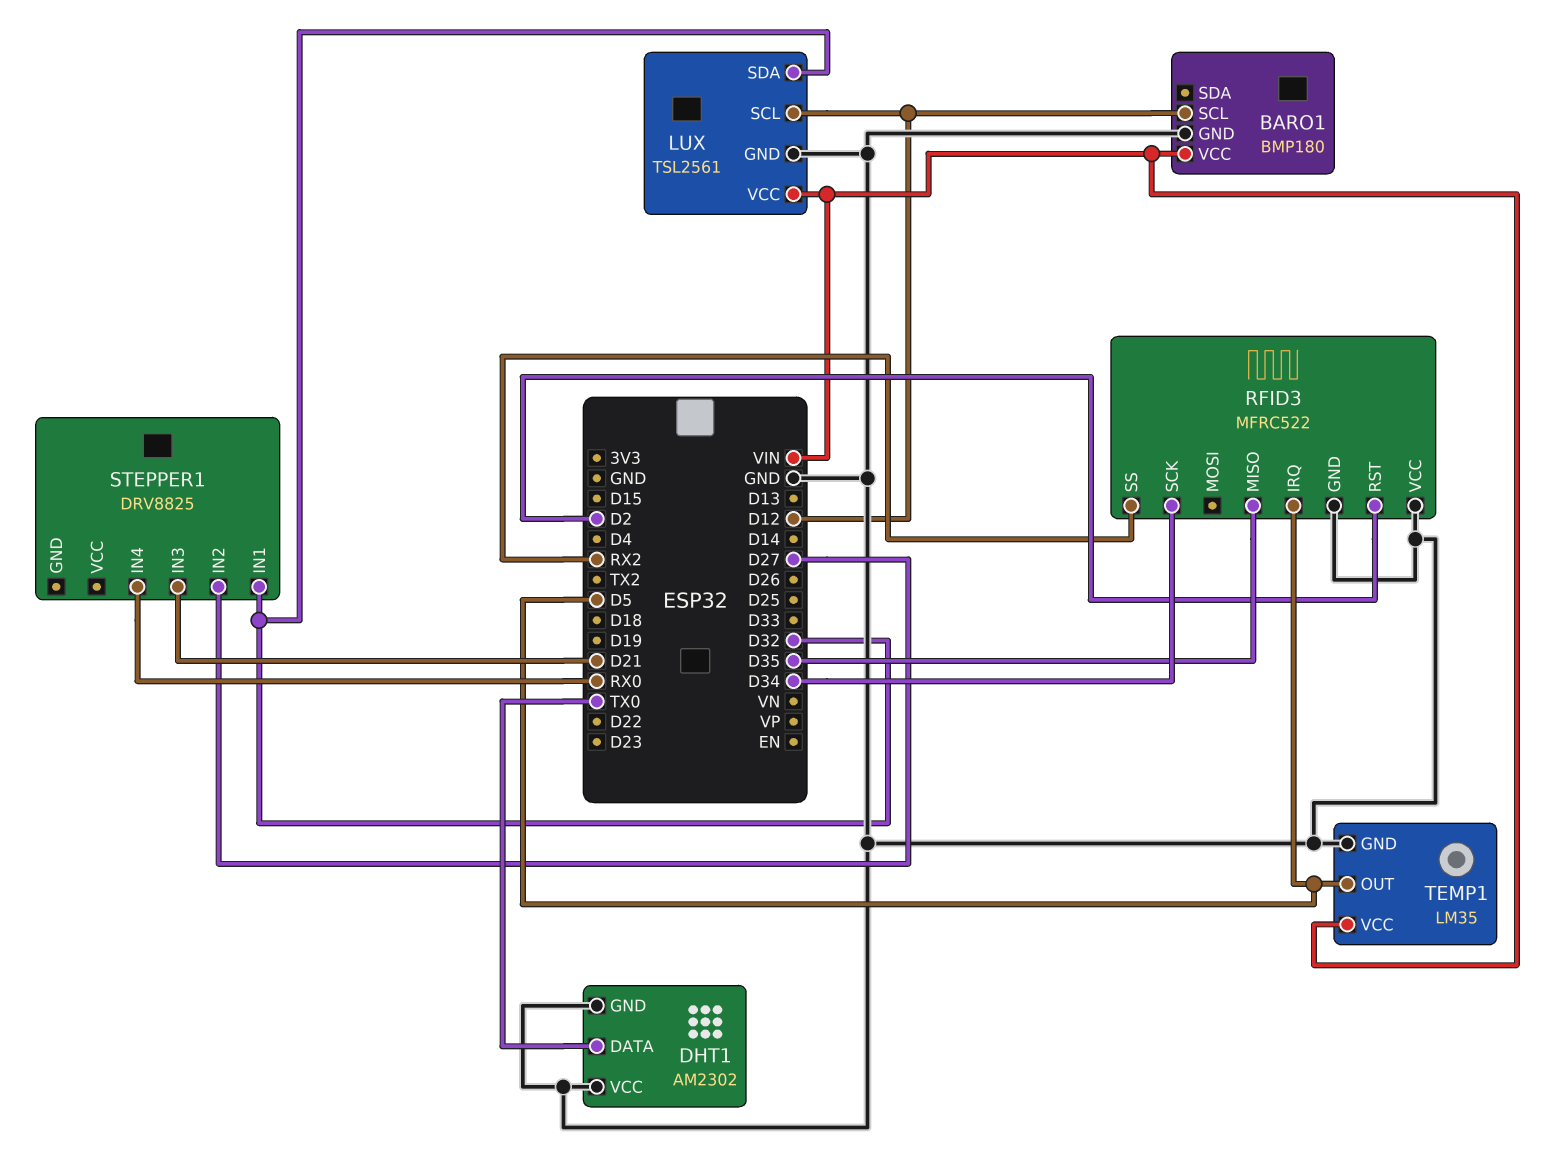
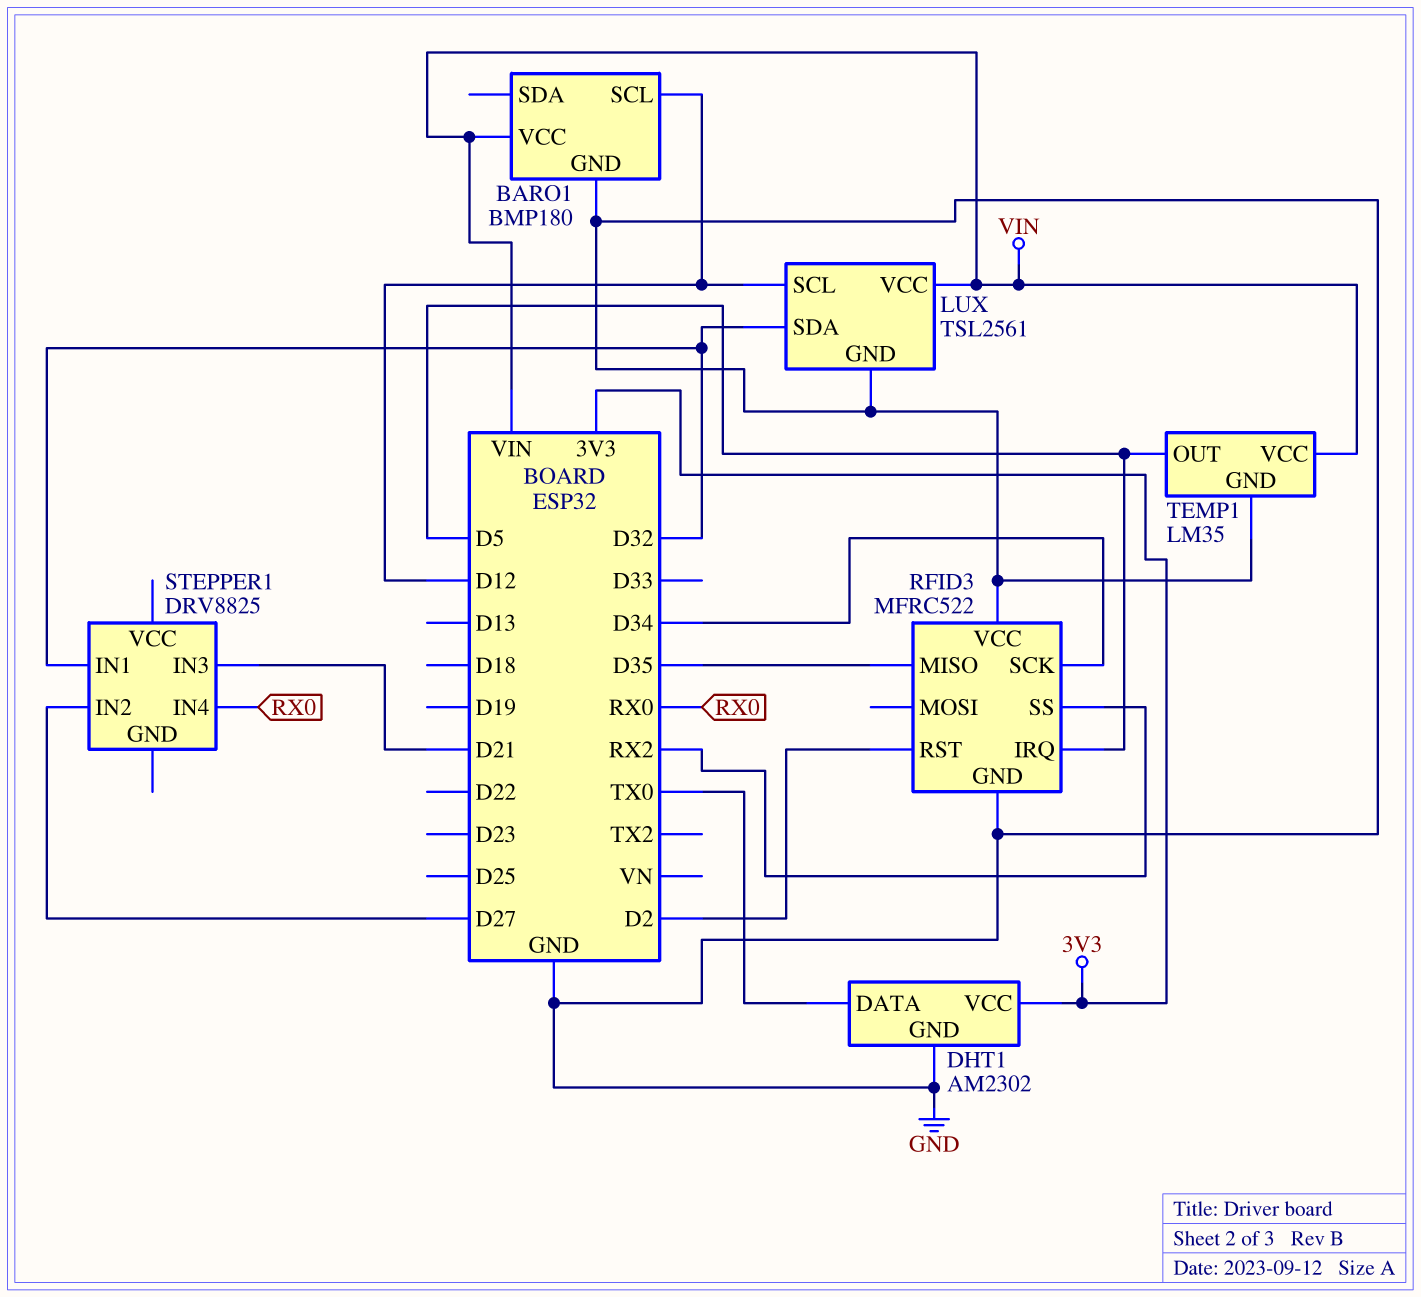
DHT1 pin VCC: GND -> 3V3

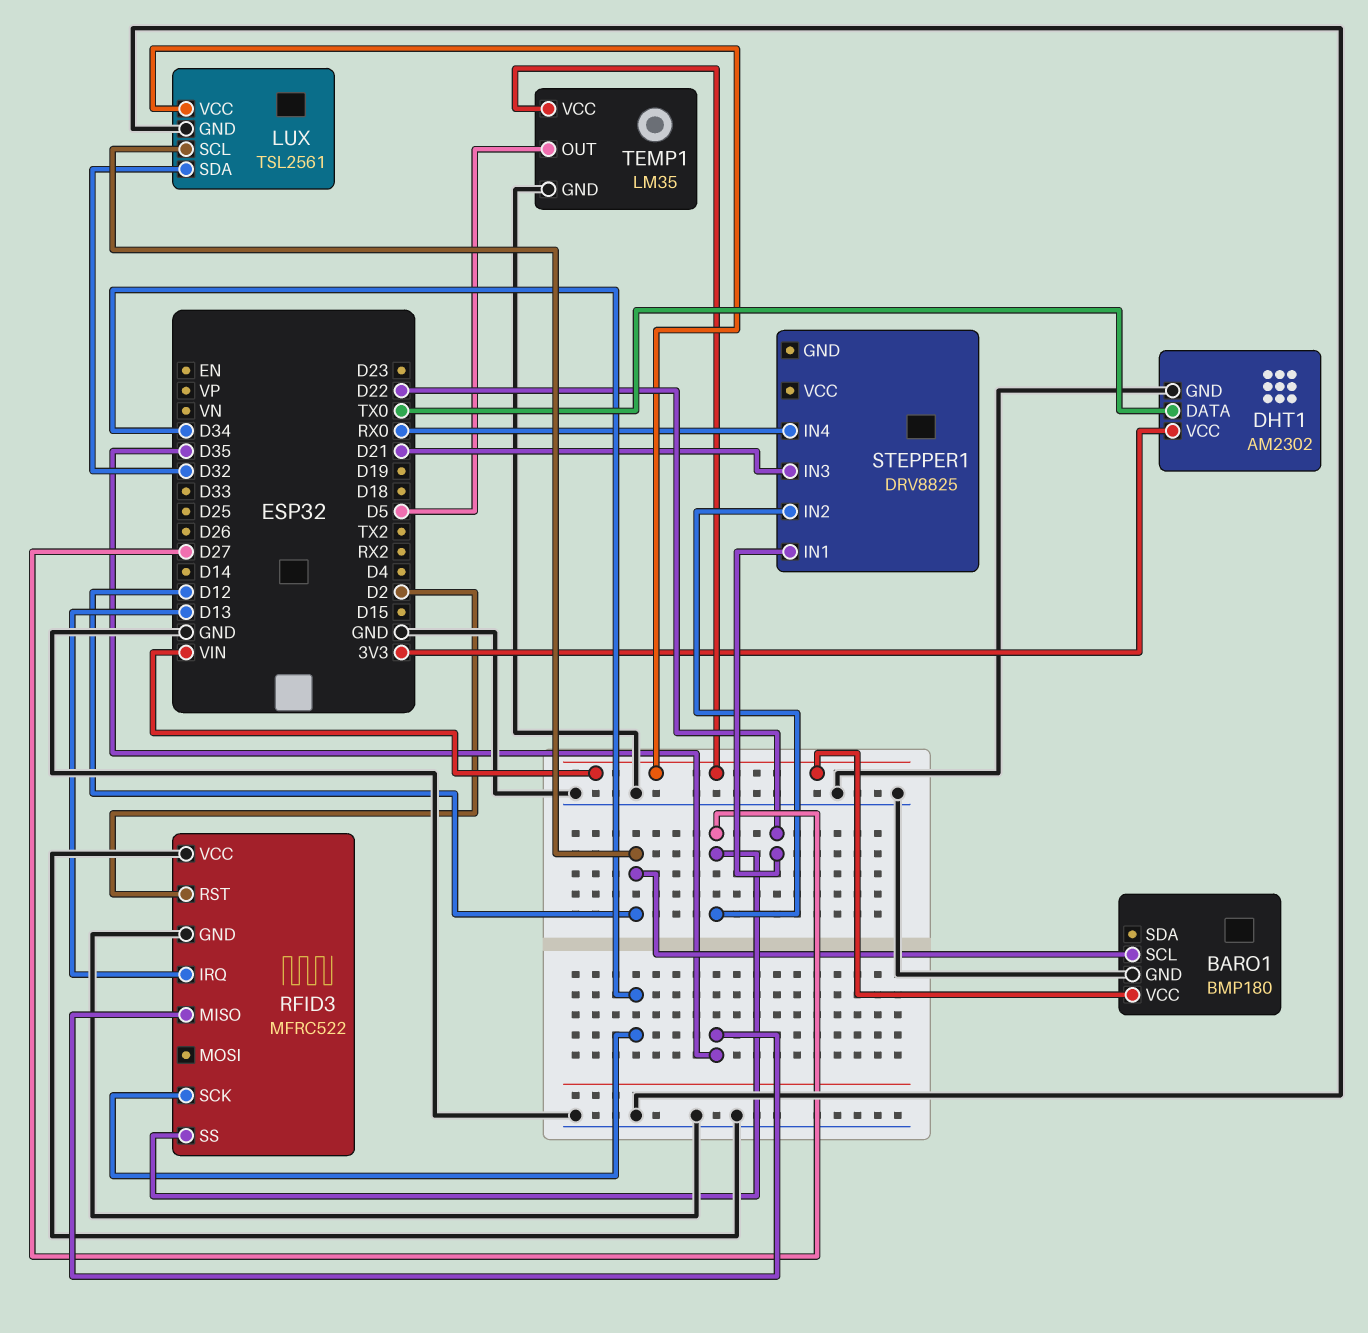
RFID3 pin IRQ: D5 -> D13
RFID3 pin SS: RX2 -> D27
STEPPER1 pin IN1: D32 -> D22

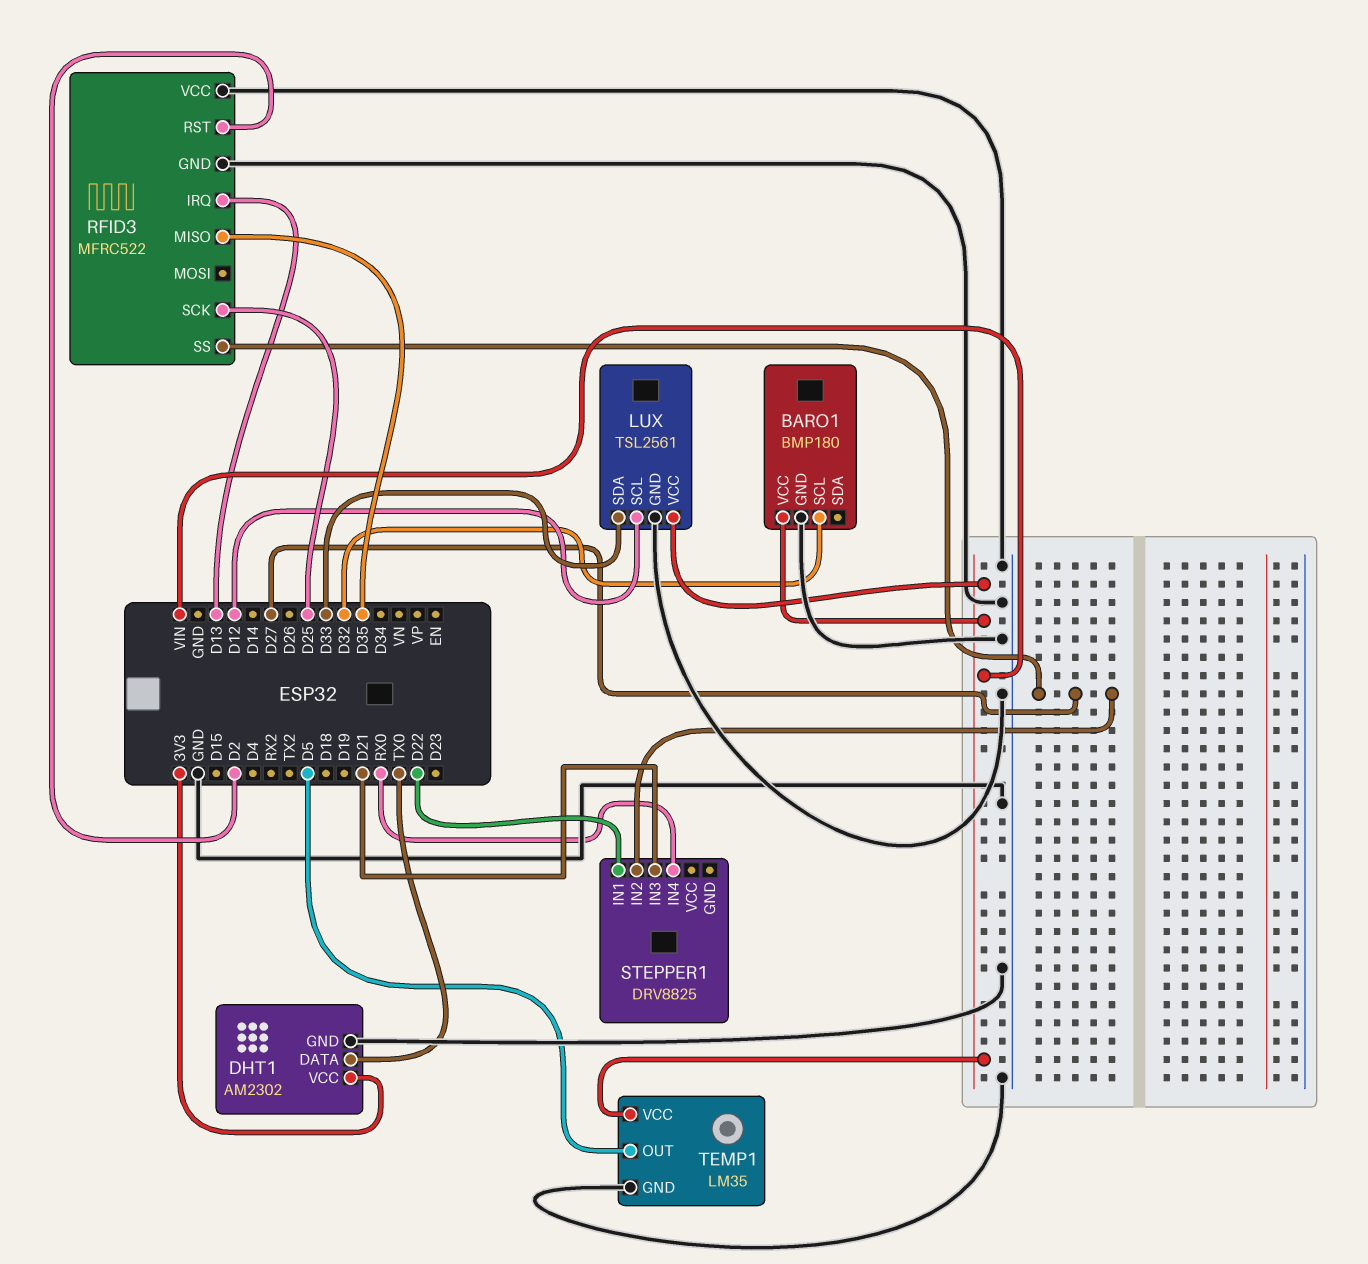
BARO1 pin SCL: D12 -> D32
LUX pin SDA: D32 -> D33
RFID3 pin SCK: D34 -> D25

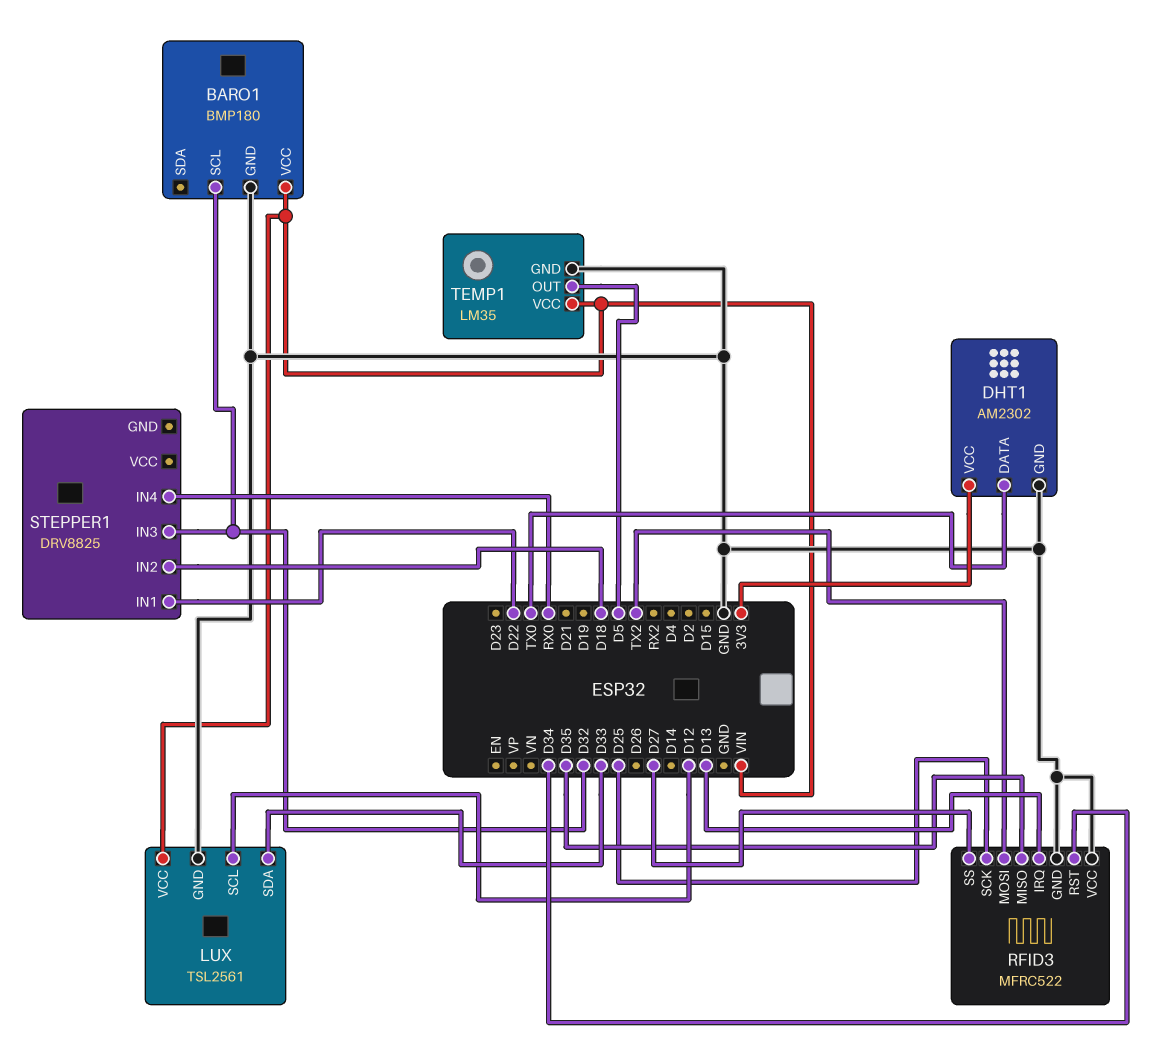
RFID3 pin MOSI: none -> TX2
RFID3 pin RST: D2 -> D34
STEPPER1 pin IN2: D27 -> D18
STEPPER1 pin IN3: D21 -> D32

